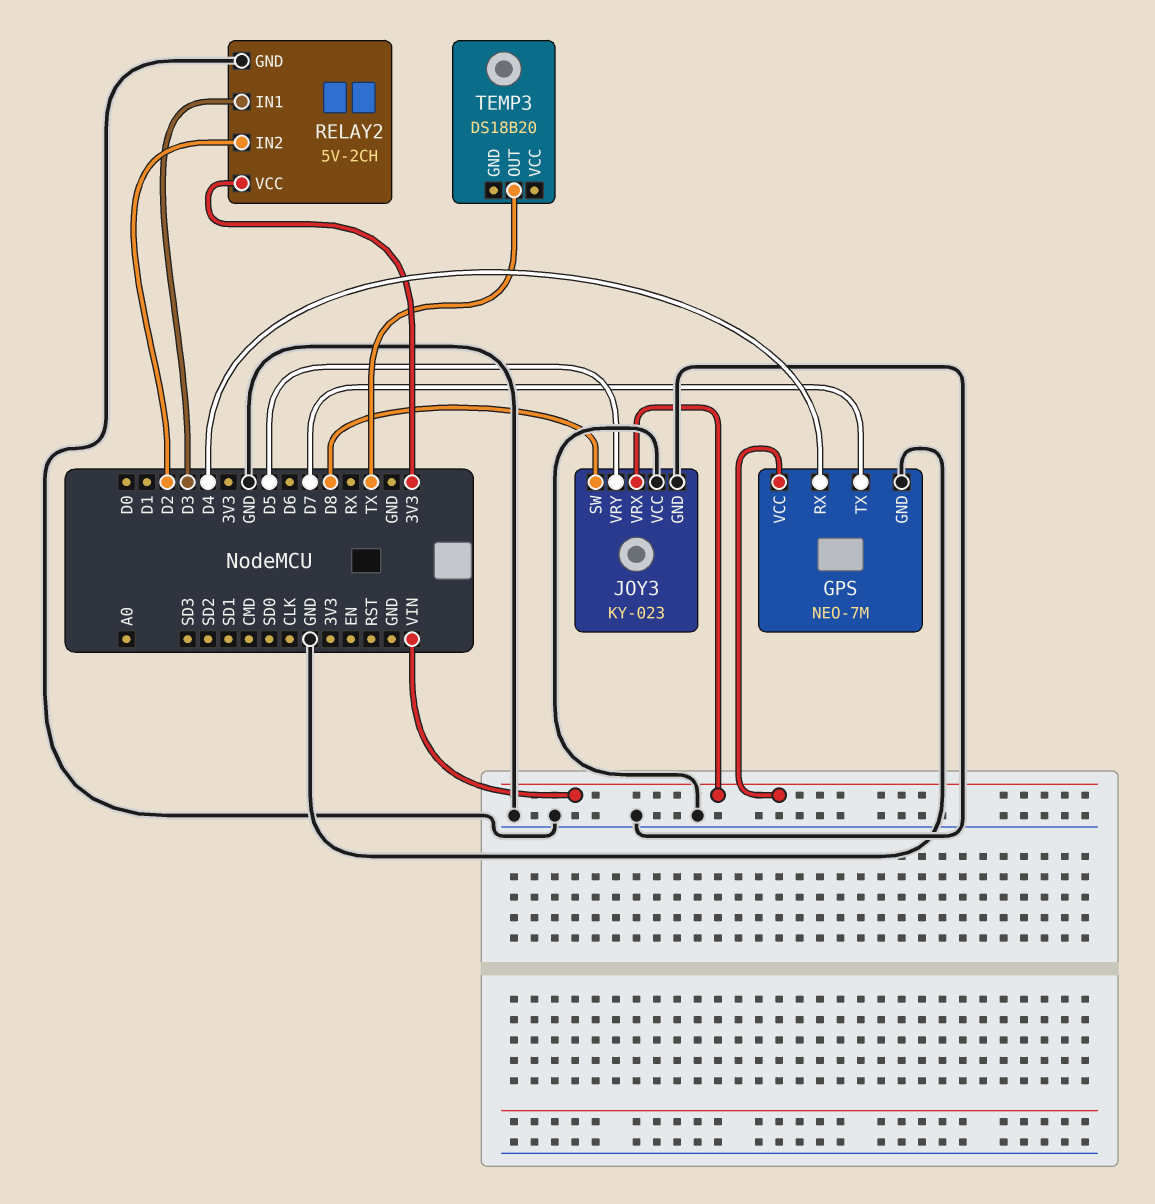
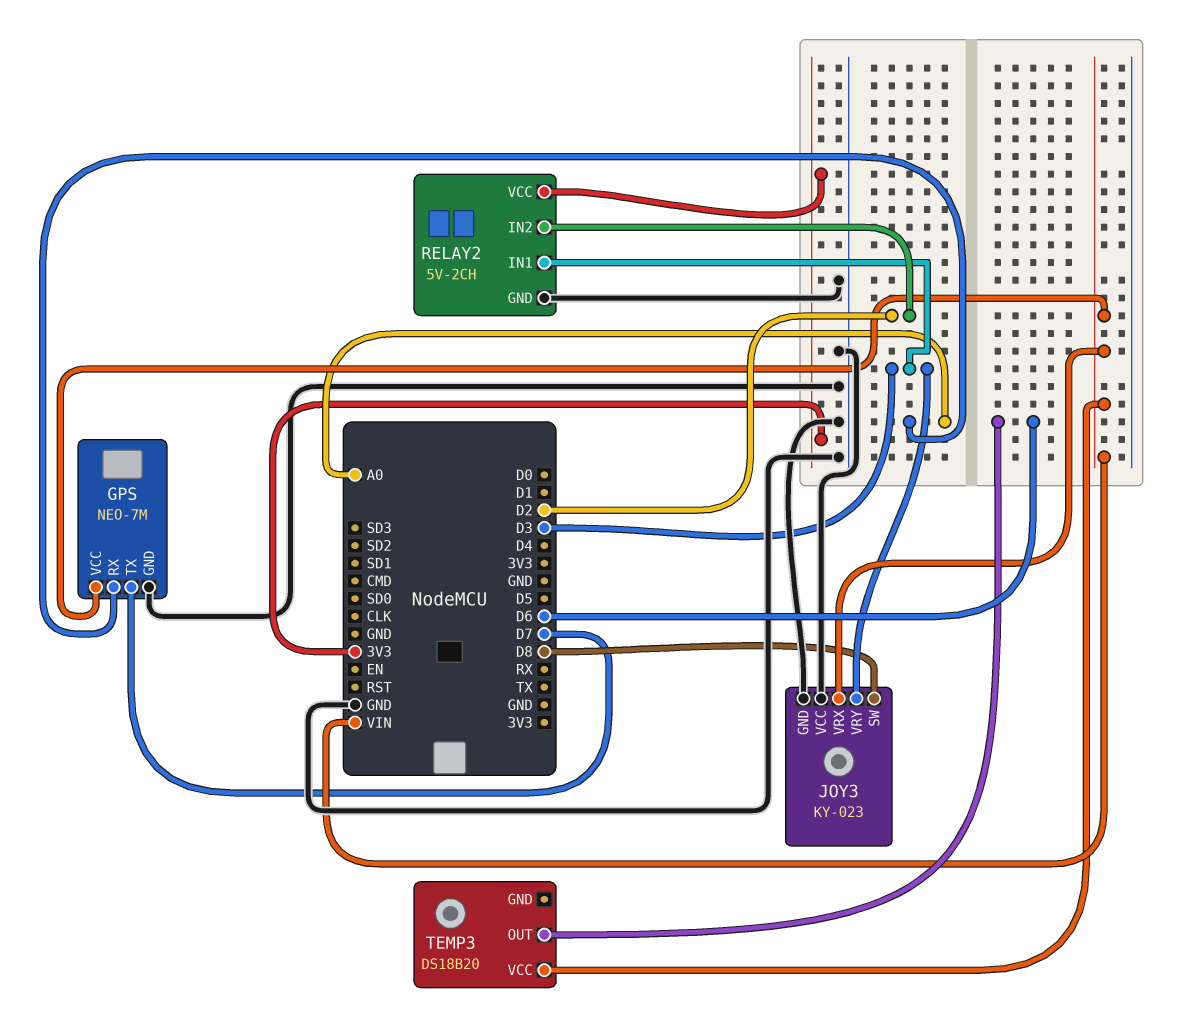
GPS pin RX: D4 -> A0
JOY3 pin VRY: D5 -> D3
TEMP3 pin OUT: TX -> D6
TEMP3 pin VCC: none -> VIN

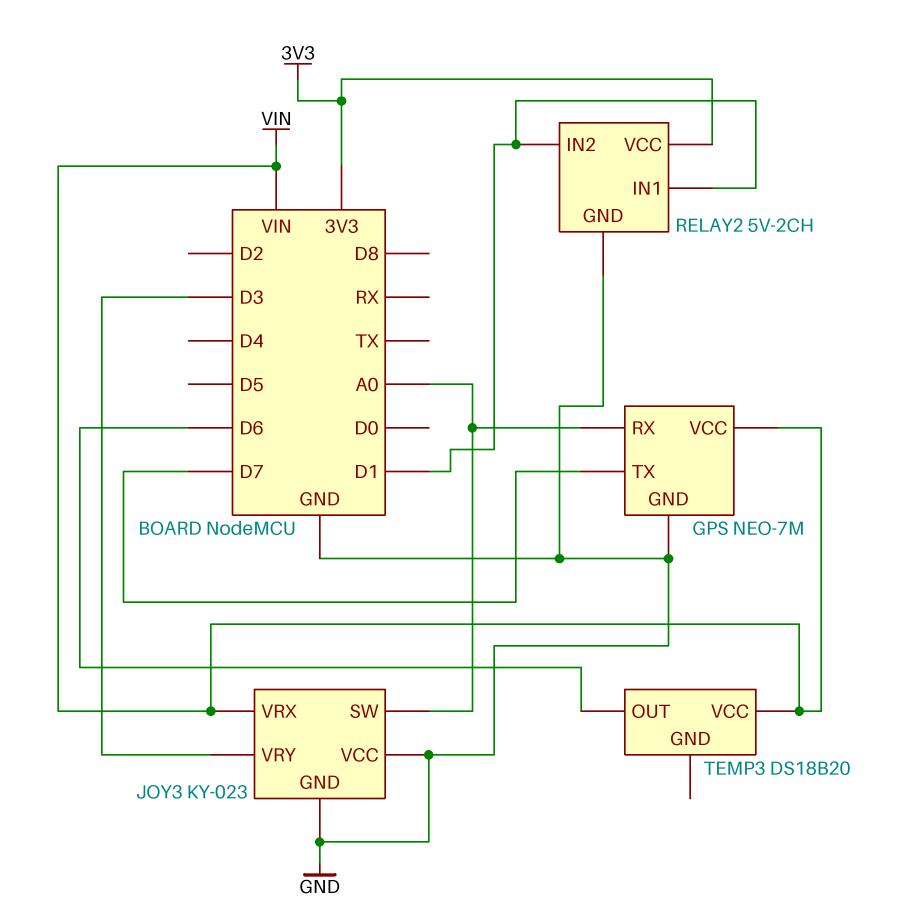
JOY3 pin SW: D8 -> A0
RELAY2 pin IN1: D3 -> D1
RELAY2 pin IN2: D2 -> D1

